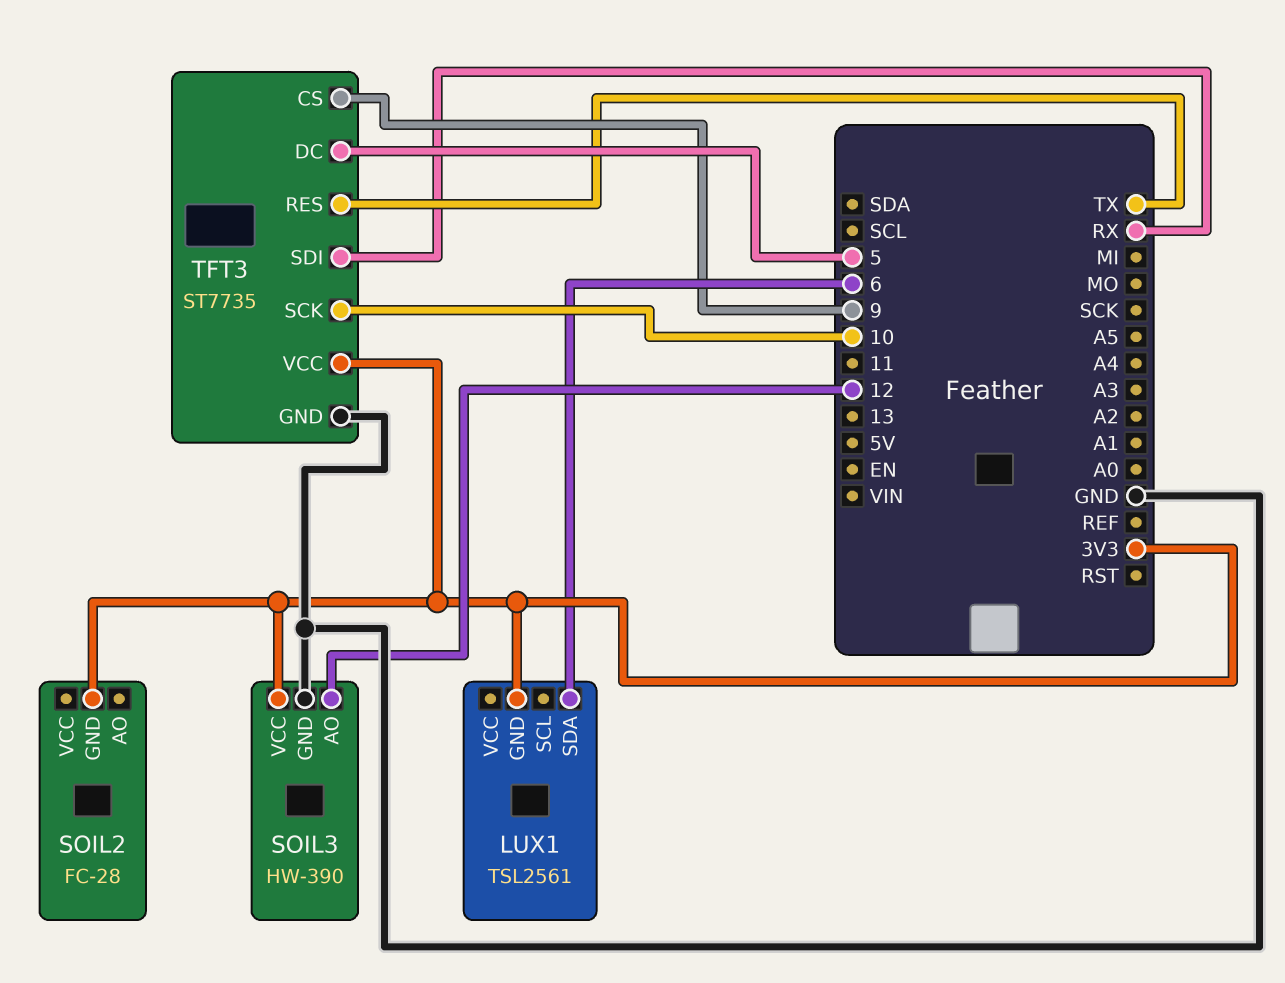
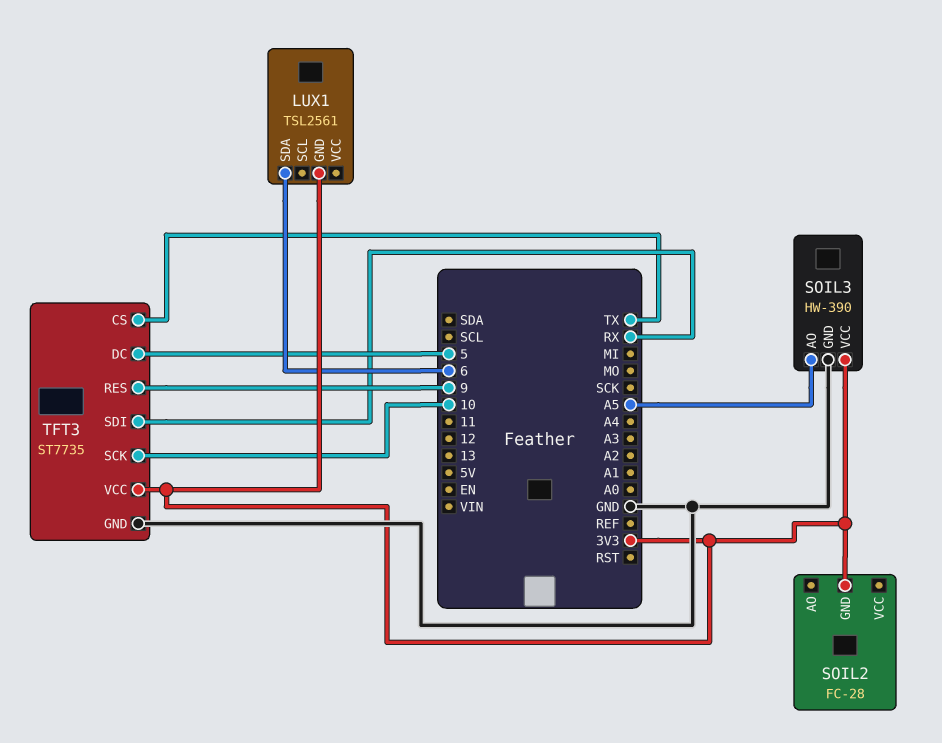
SOIL3 pin AO: 12 -> A5
TFT3 pin CS: 9 -> TX
TFT3 pin RES: TX -> 9

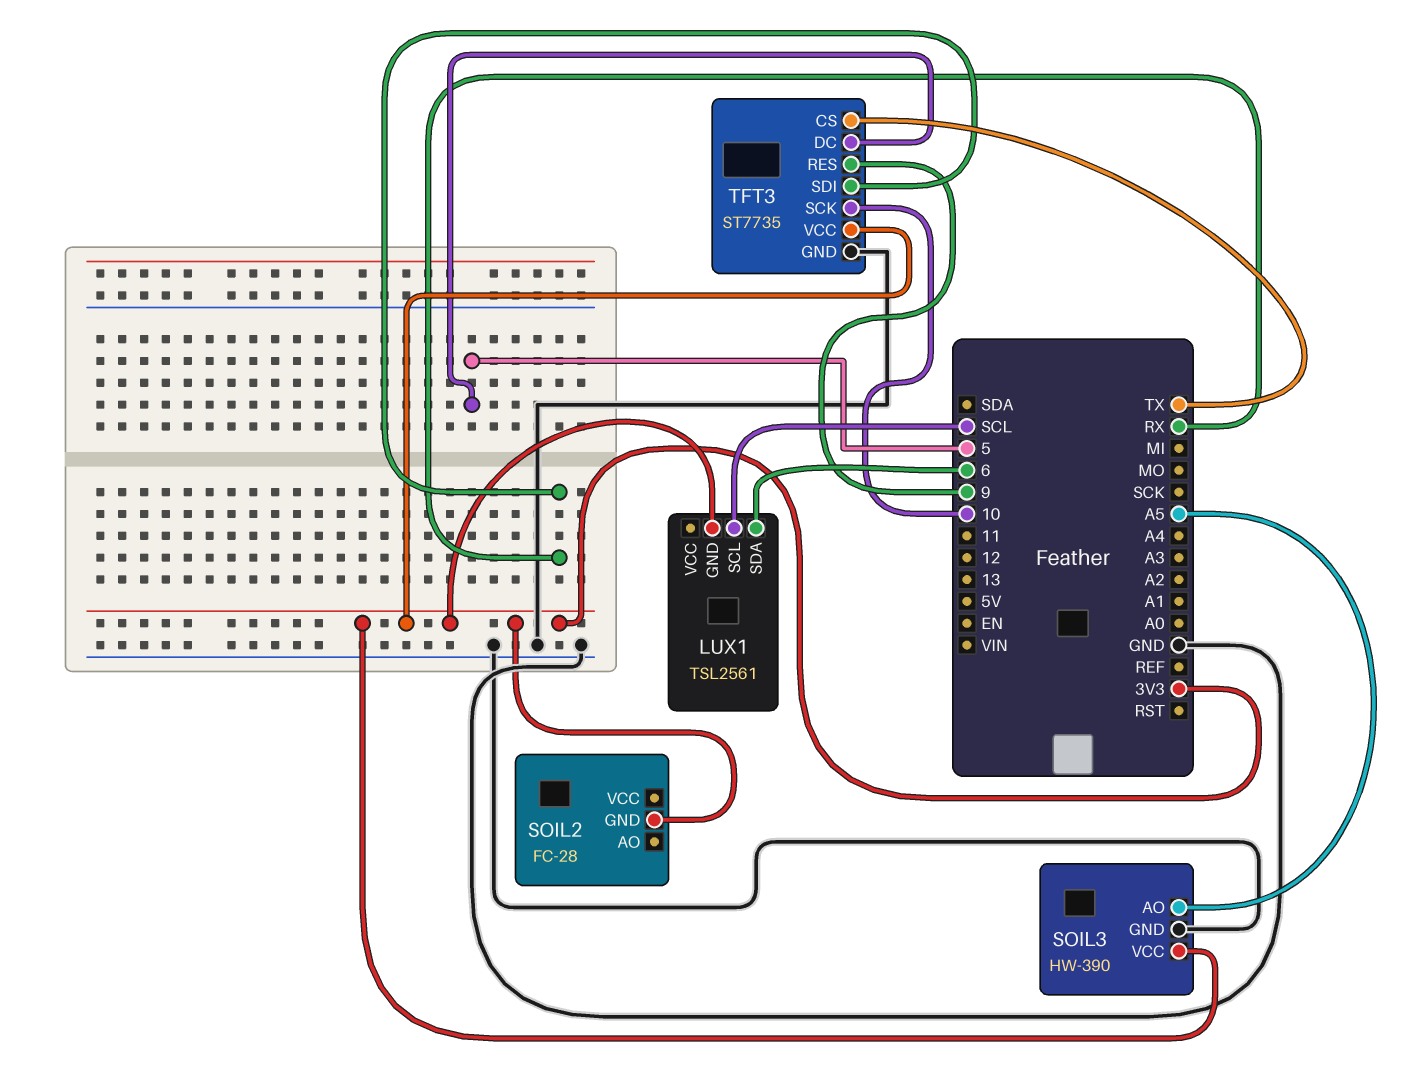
LUX1 pin SCL: none -> SCL

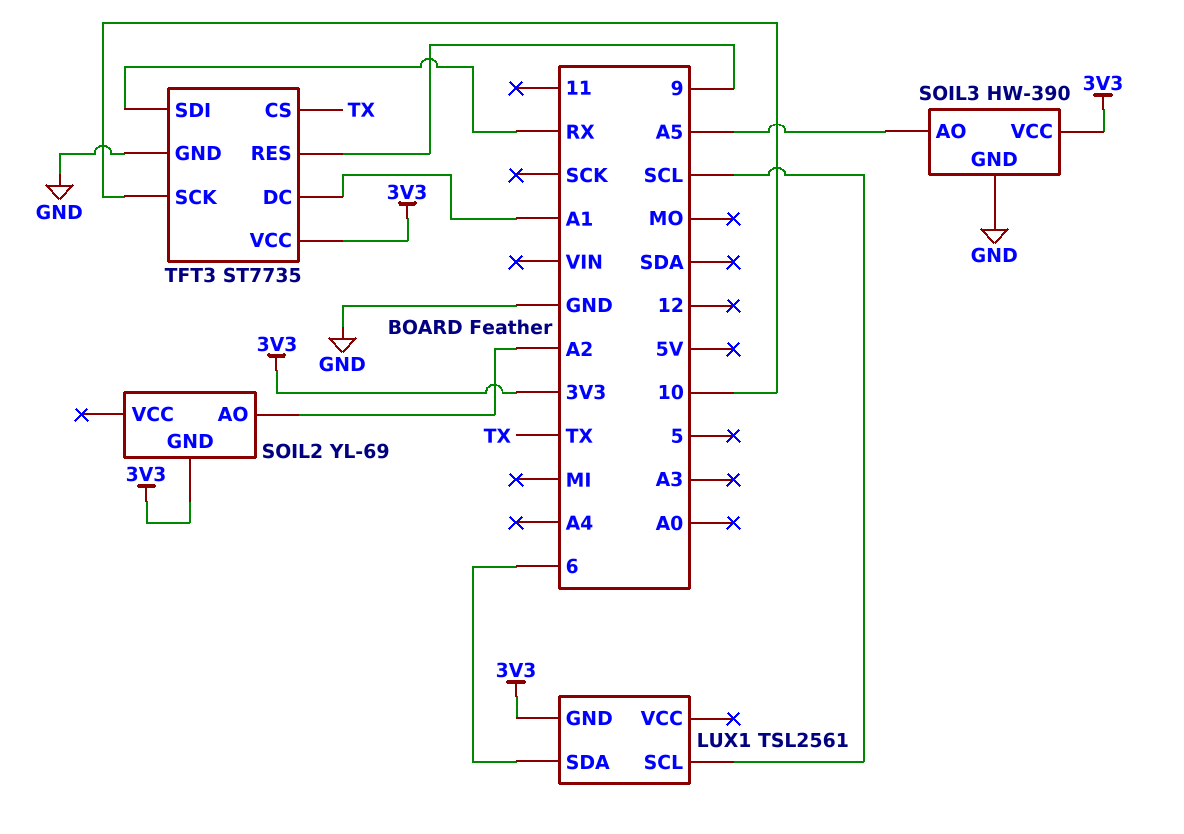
SOIL2: FC-28 -> YL-69
SOIL2 pin AO: none -> A2
TFT3 pin DC: 5 -> A1

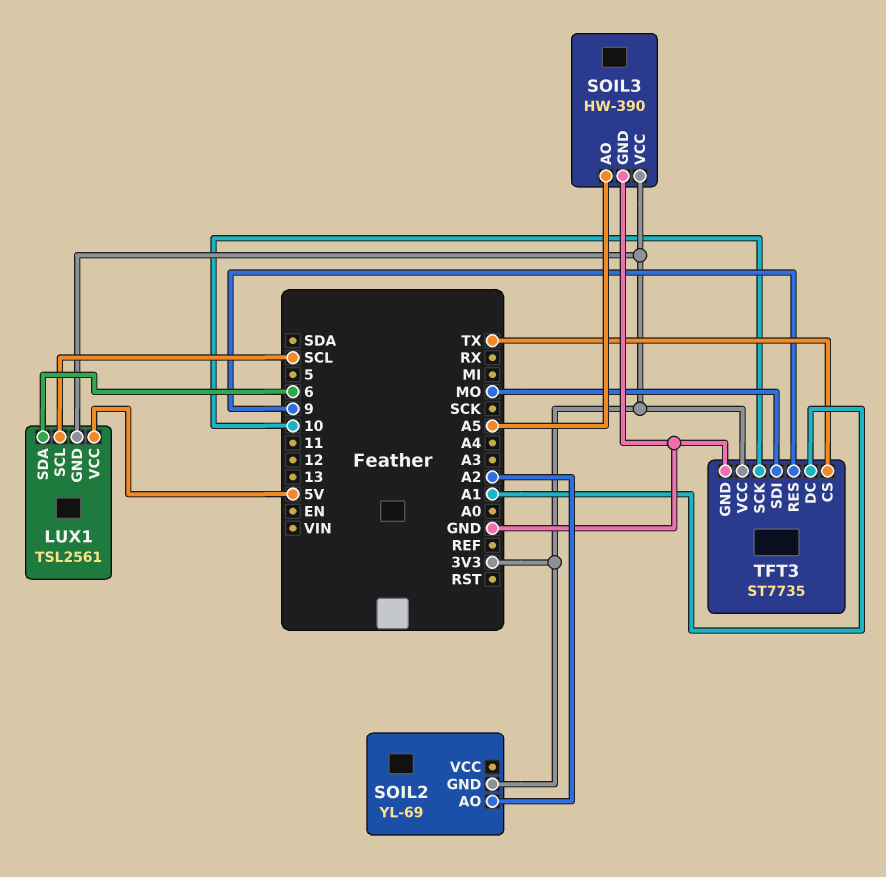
LUX1 pin VCC: none -> 5V
TFT3 pin SDI: RX -> MO

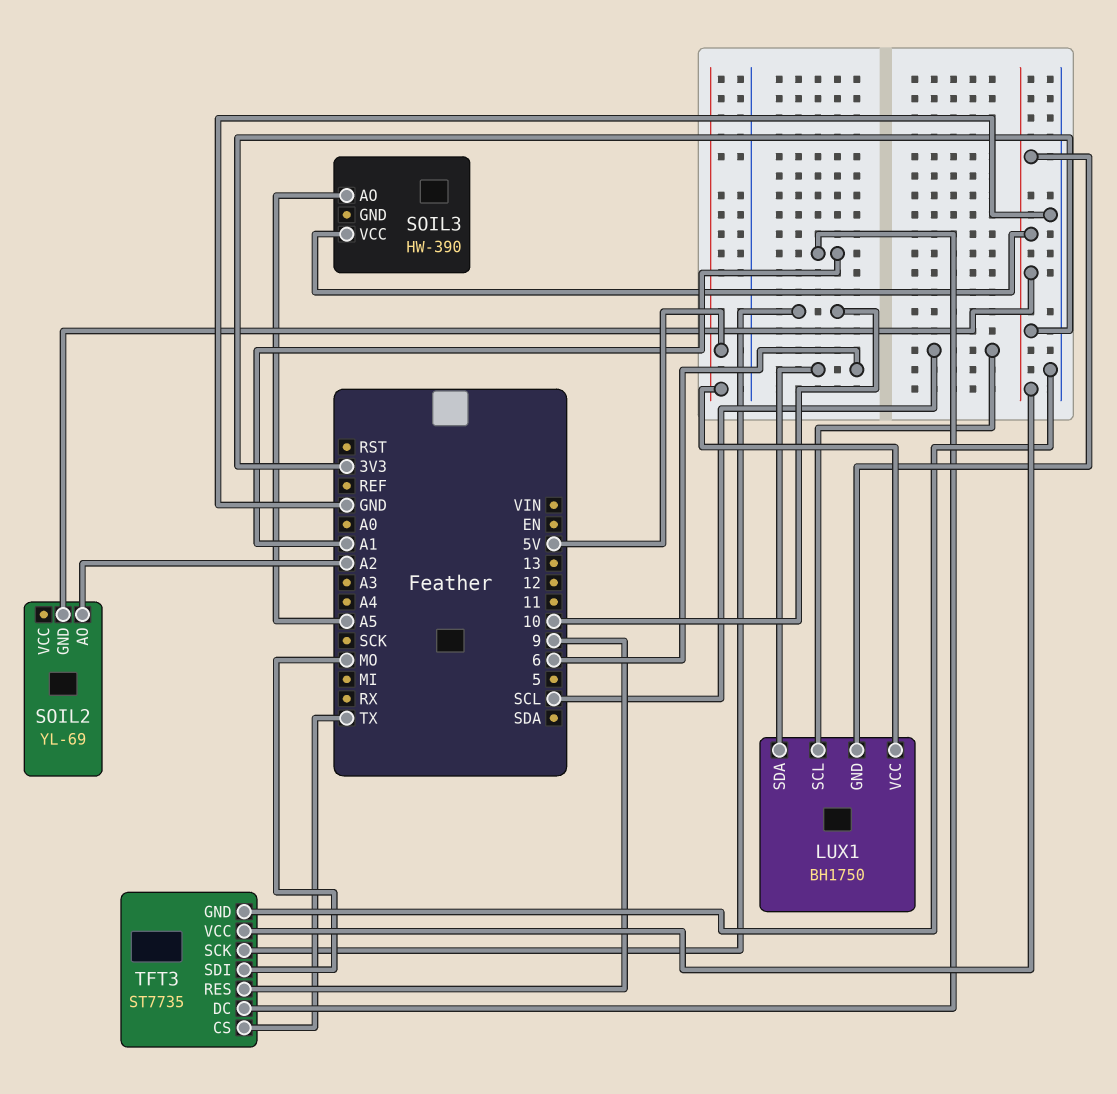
LUX1: TSL2561 -> BH1750
SOIL3 pin GND: GND -> none

